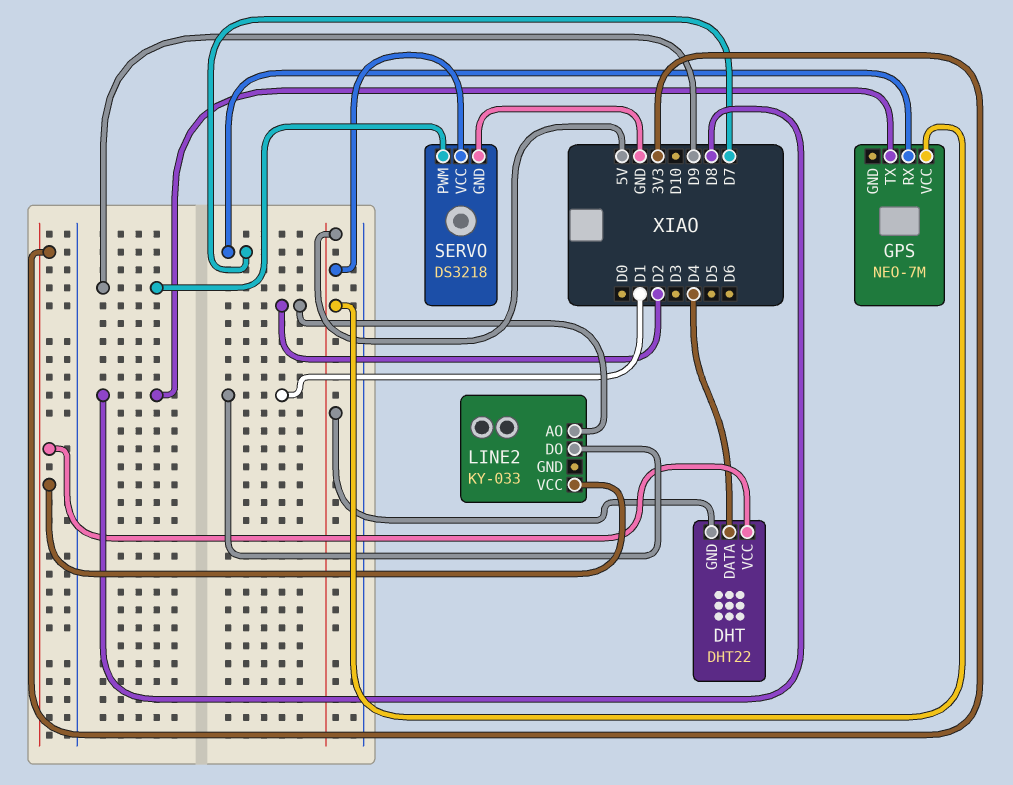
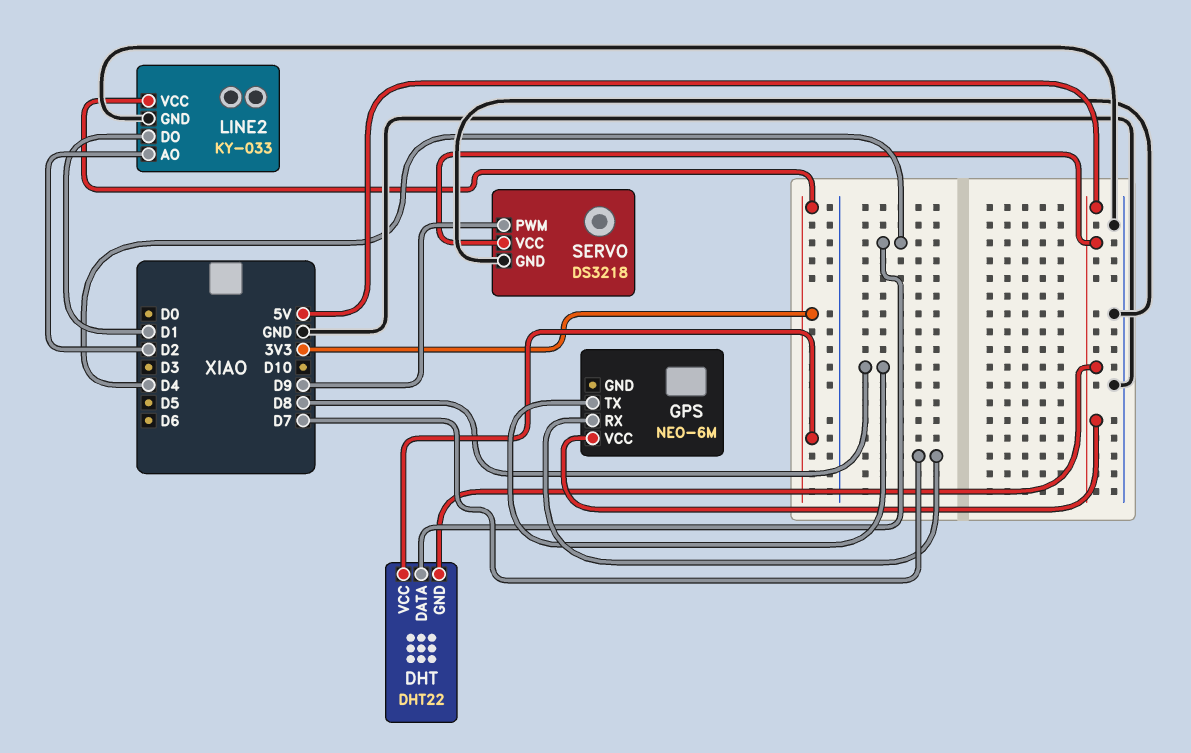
GPS: NEO-7M -> NEO-6M
LINE2 pin GND: none -> GND

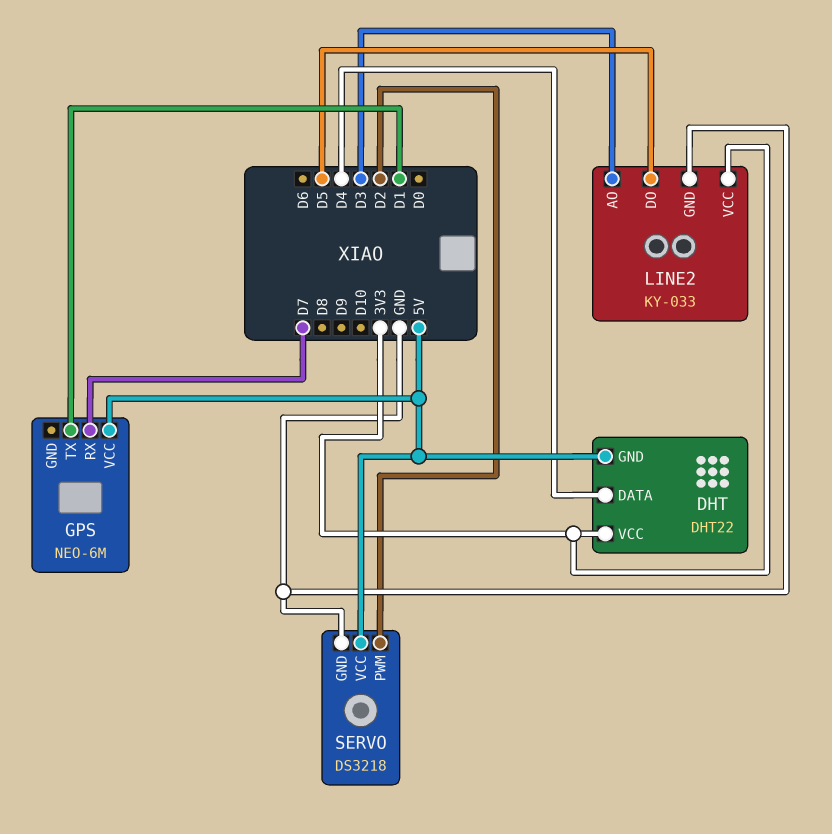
GPS pin TX: D8 -> D1
LINE2 pin AO: D2 -> D3
LINE2 pin DO: D1 -> D5
SERVO pin PWM: D9 -> D2

